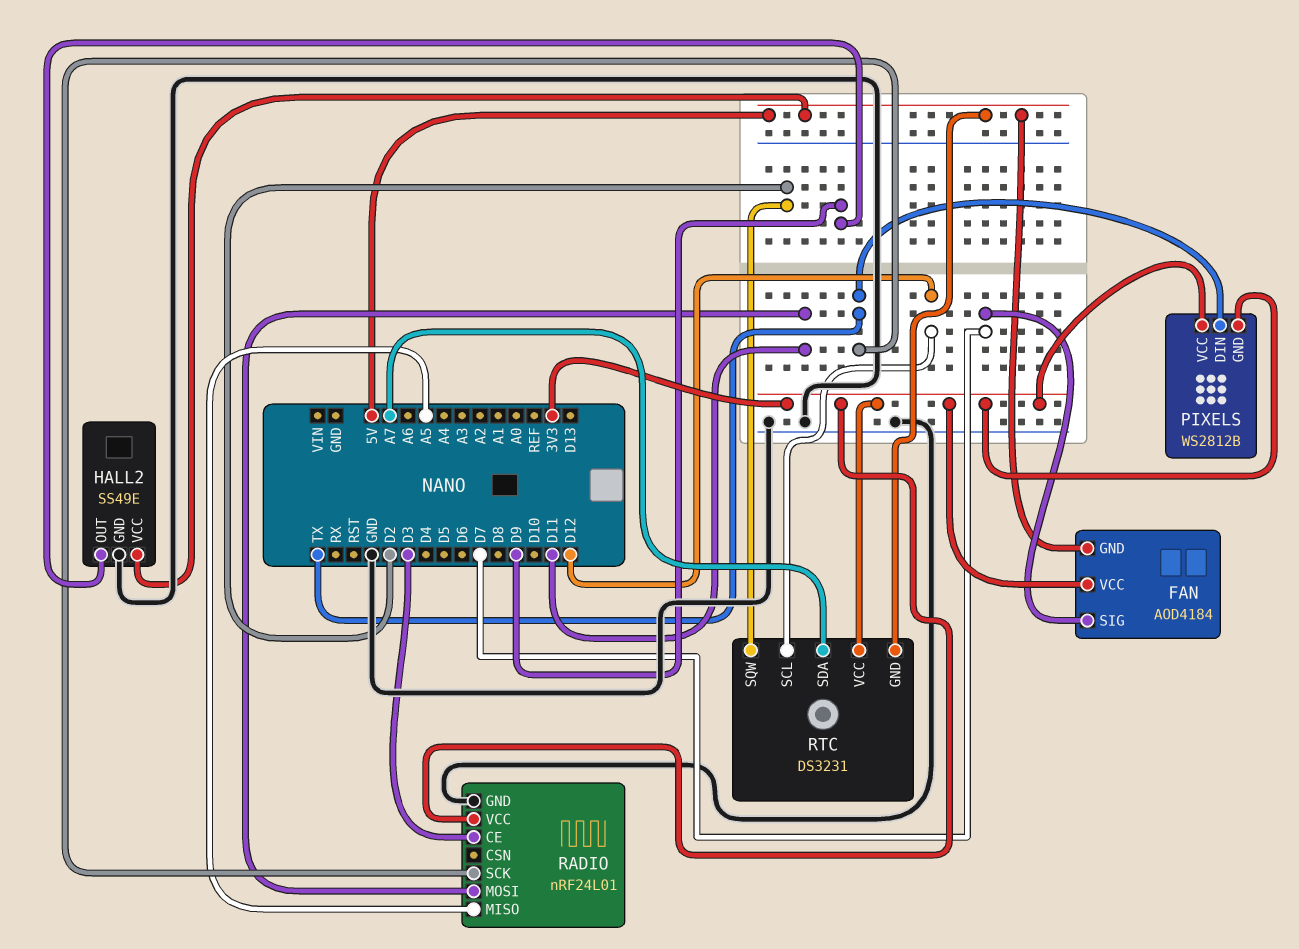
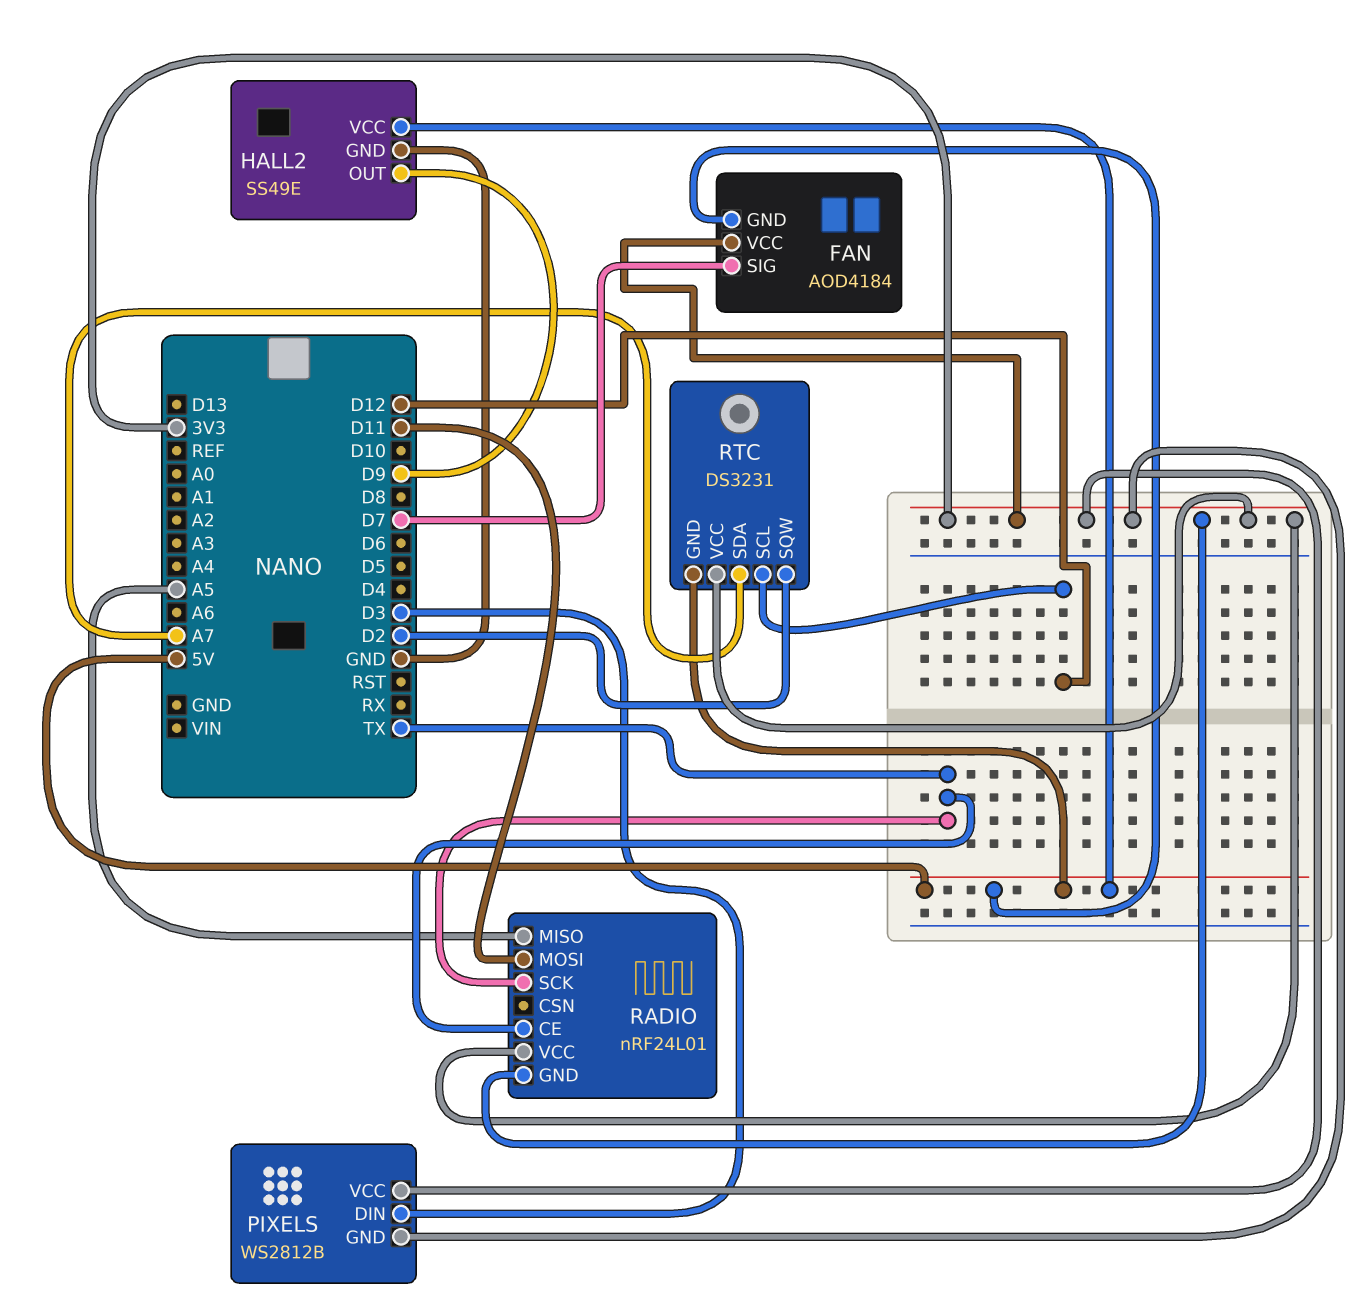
PIXELS pin DIN: TX -> D3
RADIO pin CE: D3 -> TX
RADIO pin GND: GND -> 3V3

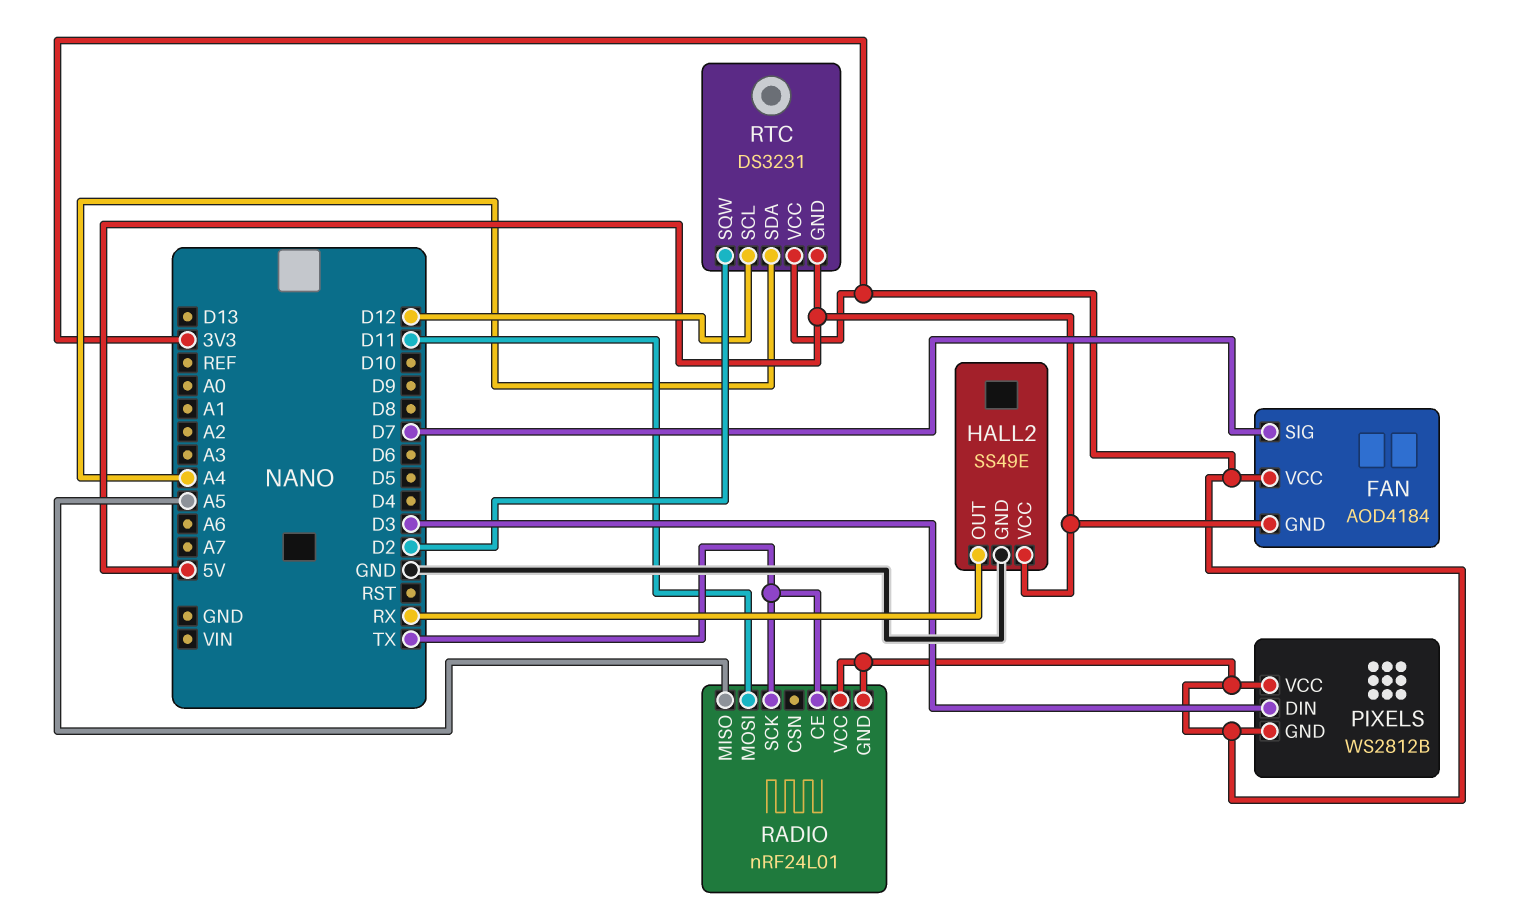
HALL2 pin OUT: D9 -> RX
RTC pin SDA: A7 -> A4

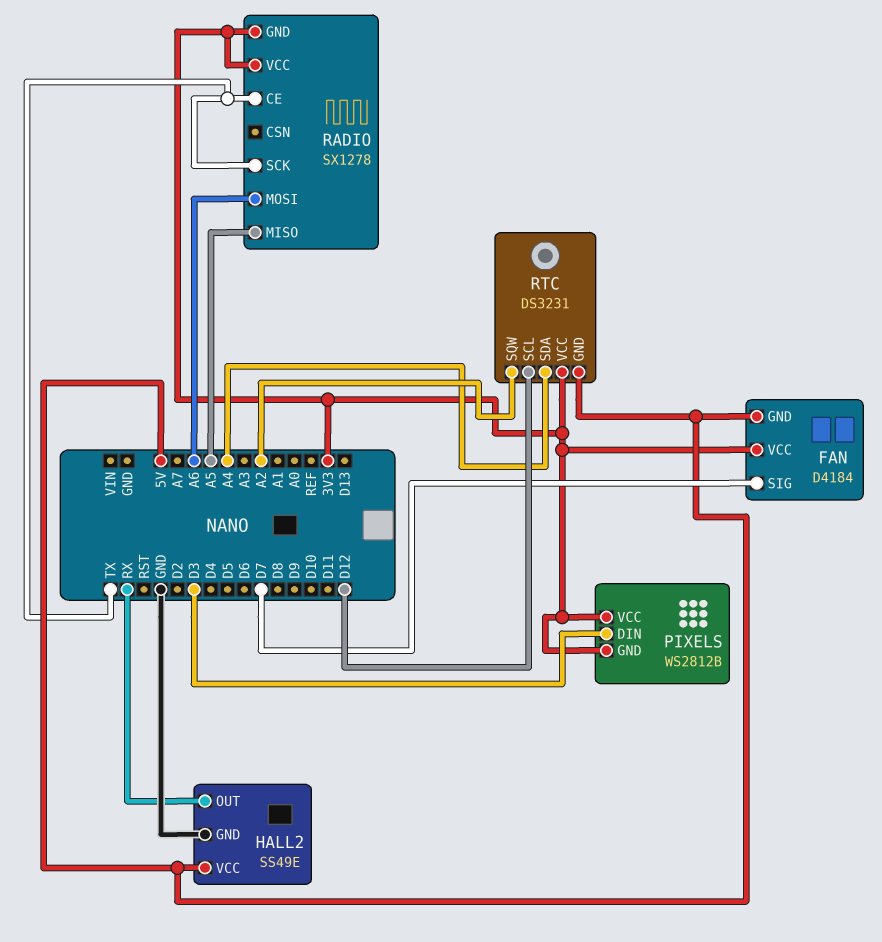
FAN: AOD4184 -> D4184
RADIO: nRF24L01 -> SX1278
RADIO pin MOSI: D11 -> A6
RTC pin SQW: D2 -> A2

